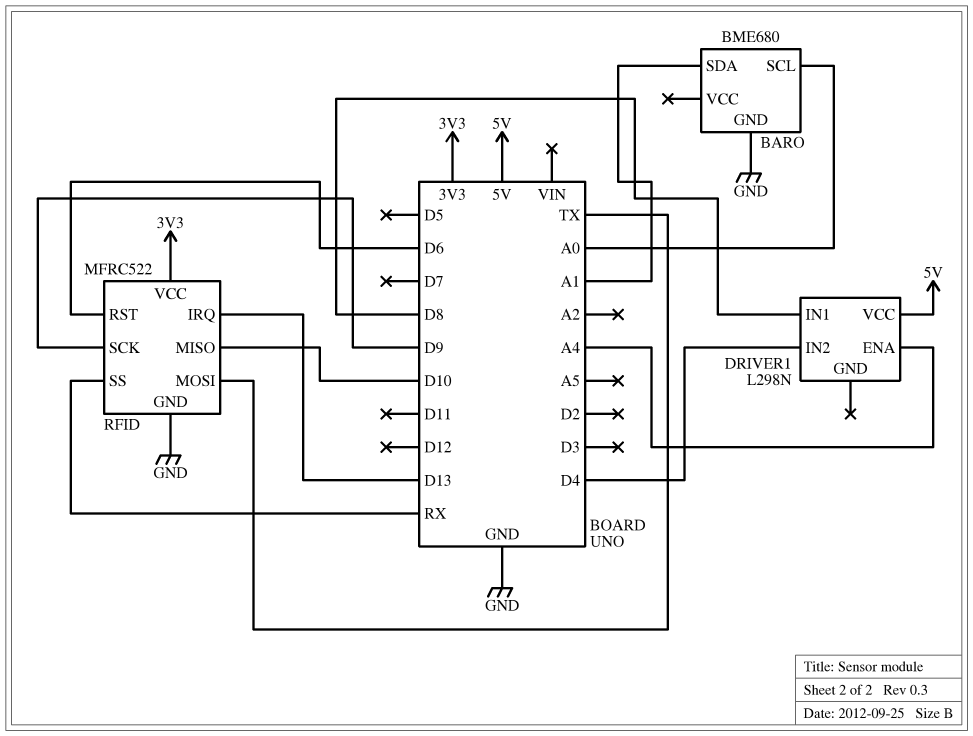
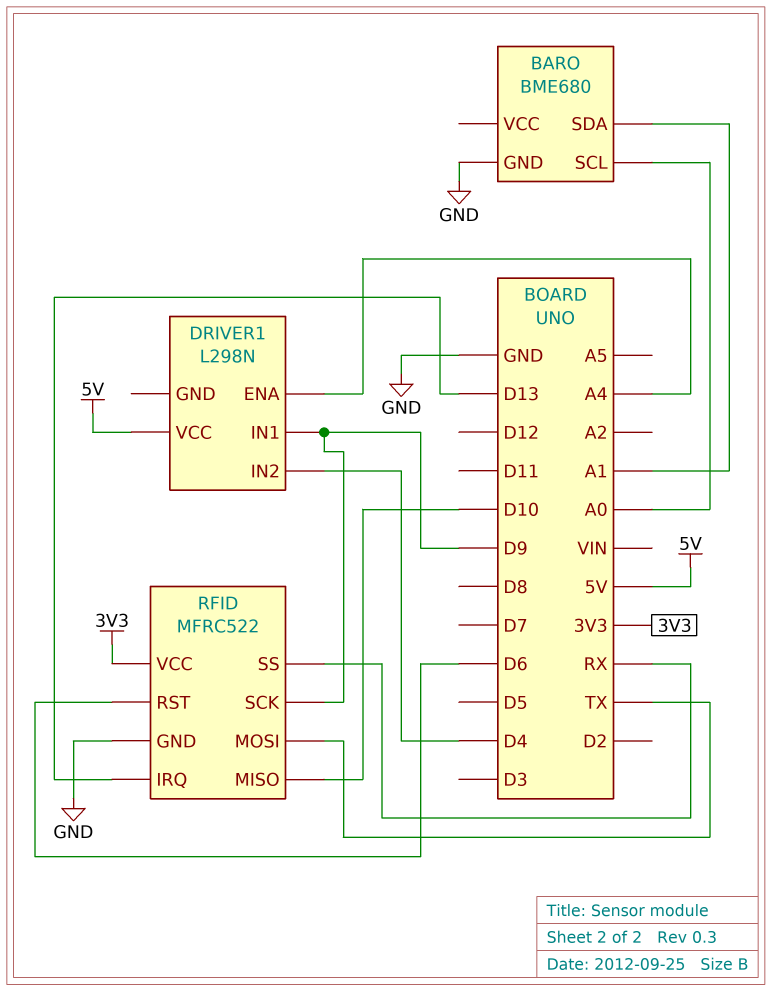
DRIVER1 pin IN1: D8 -> D9

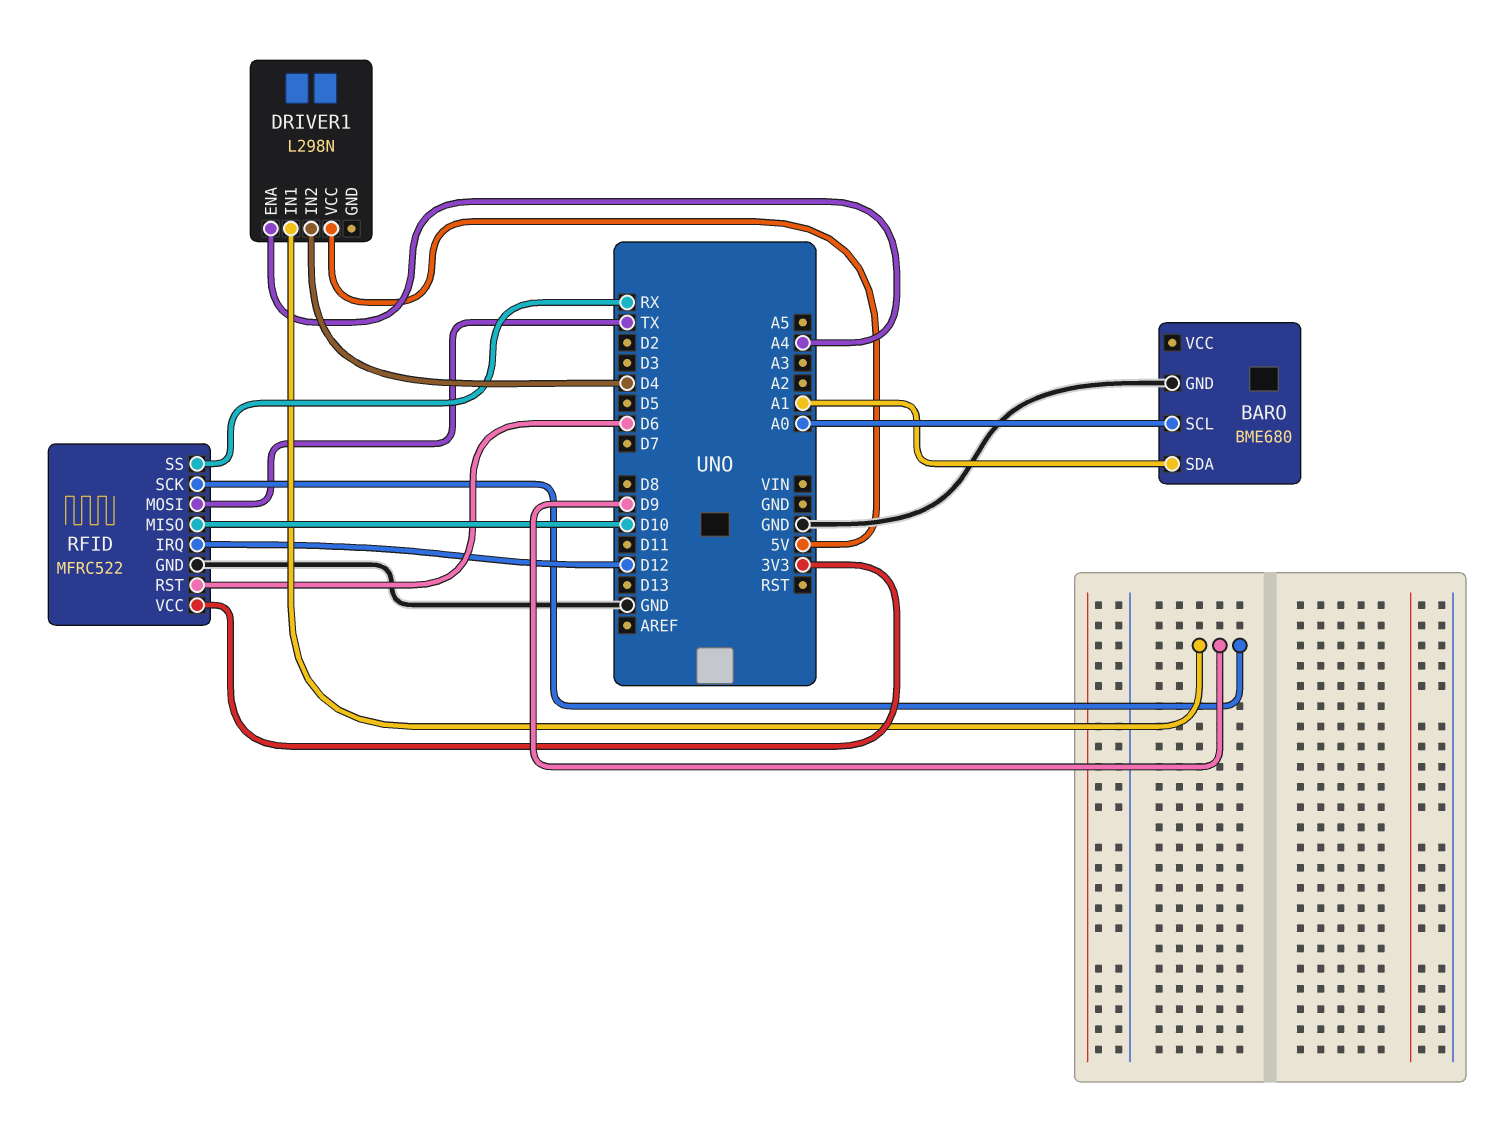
RFID pin IRQ: D13 -> D12

